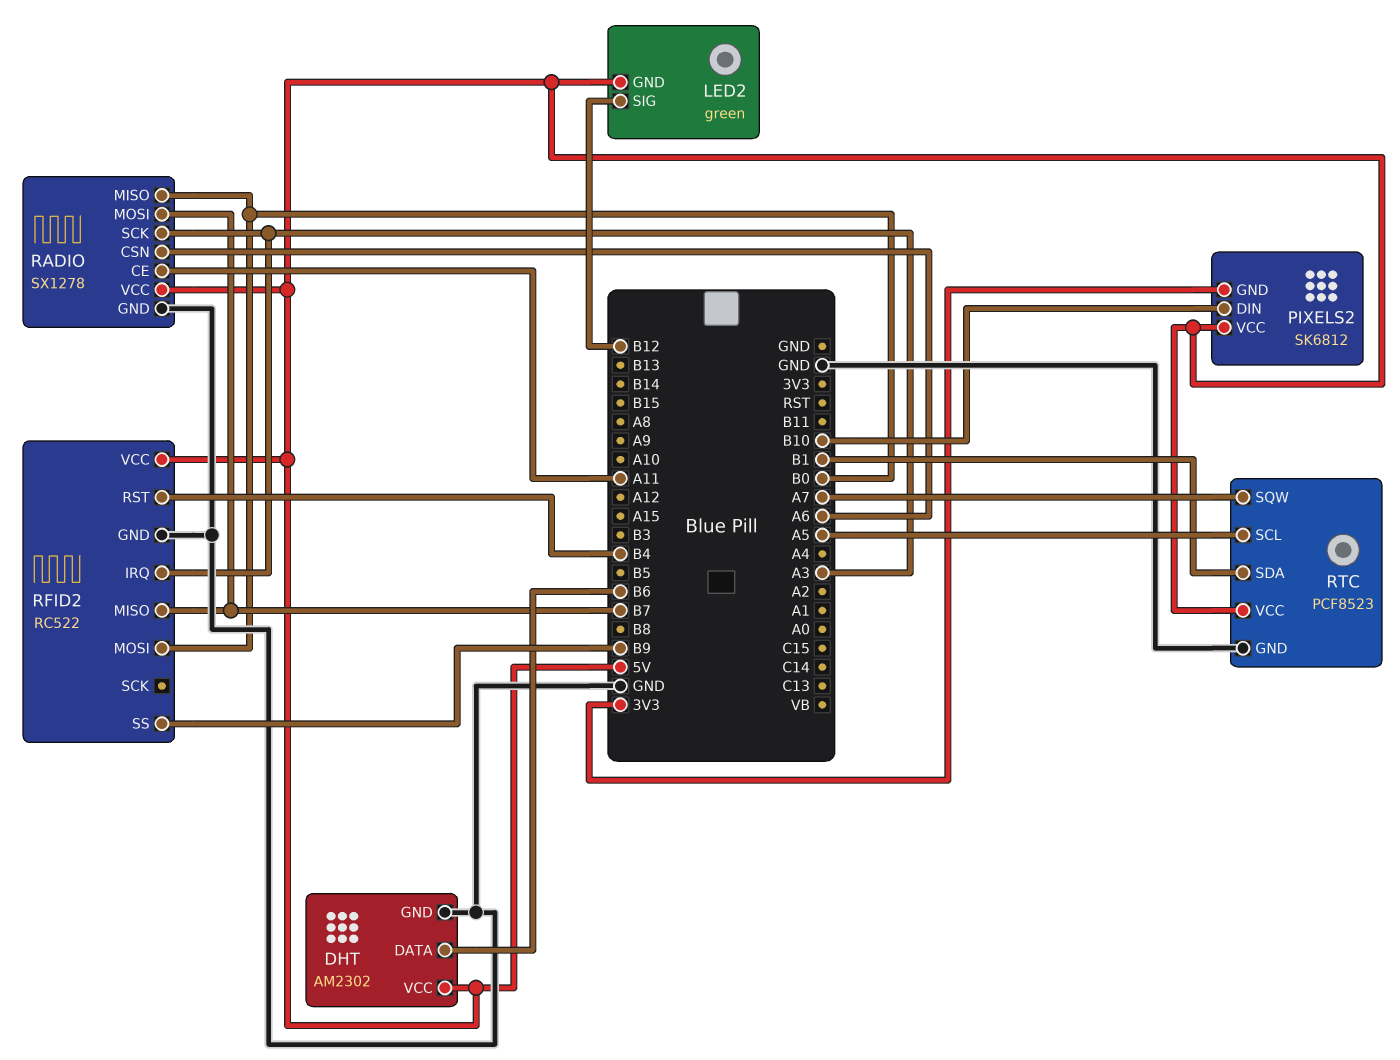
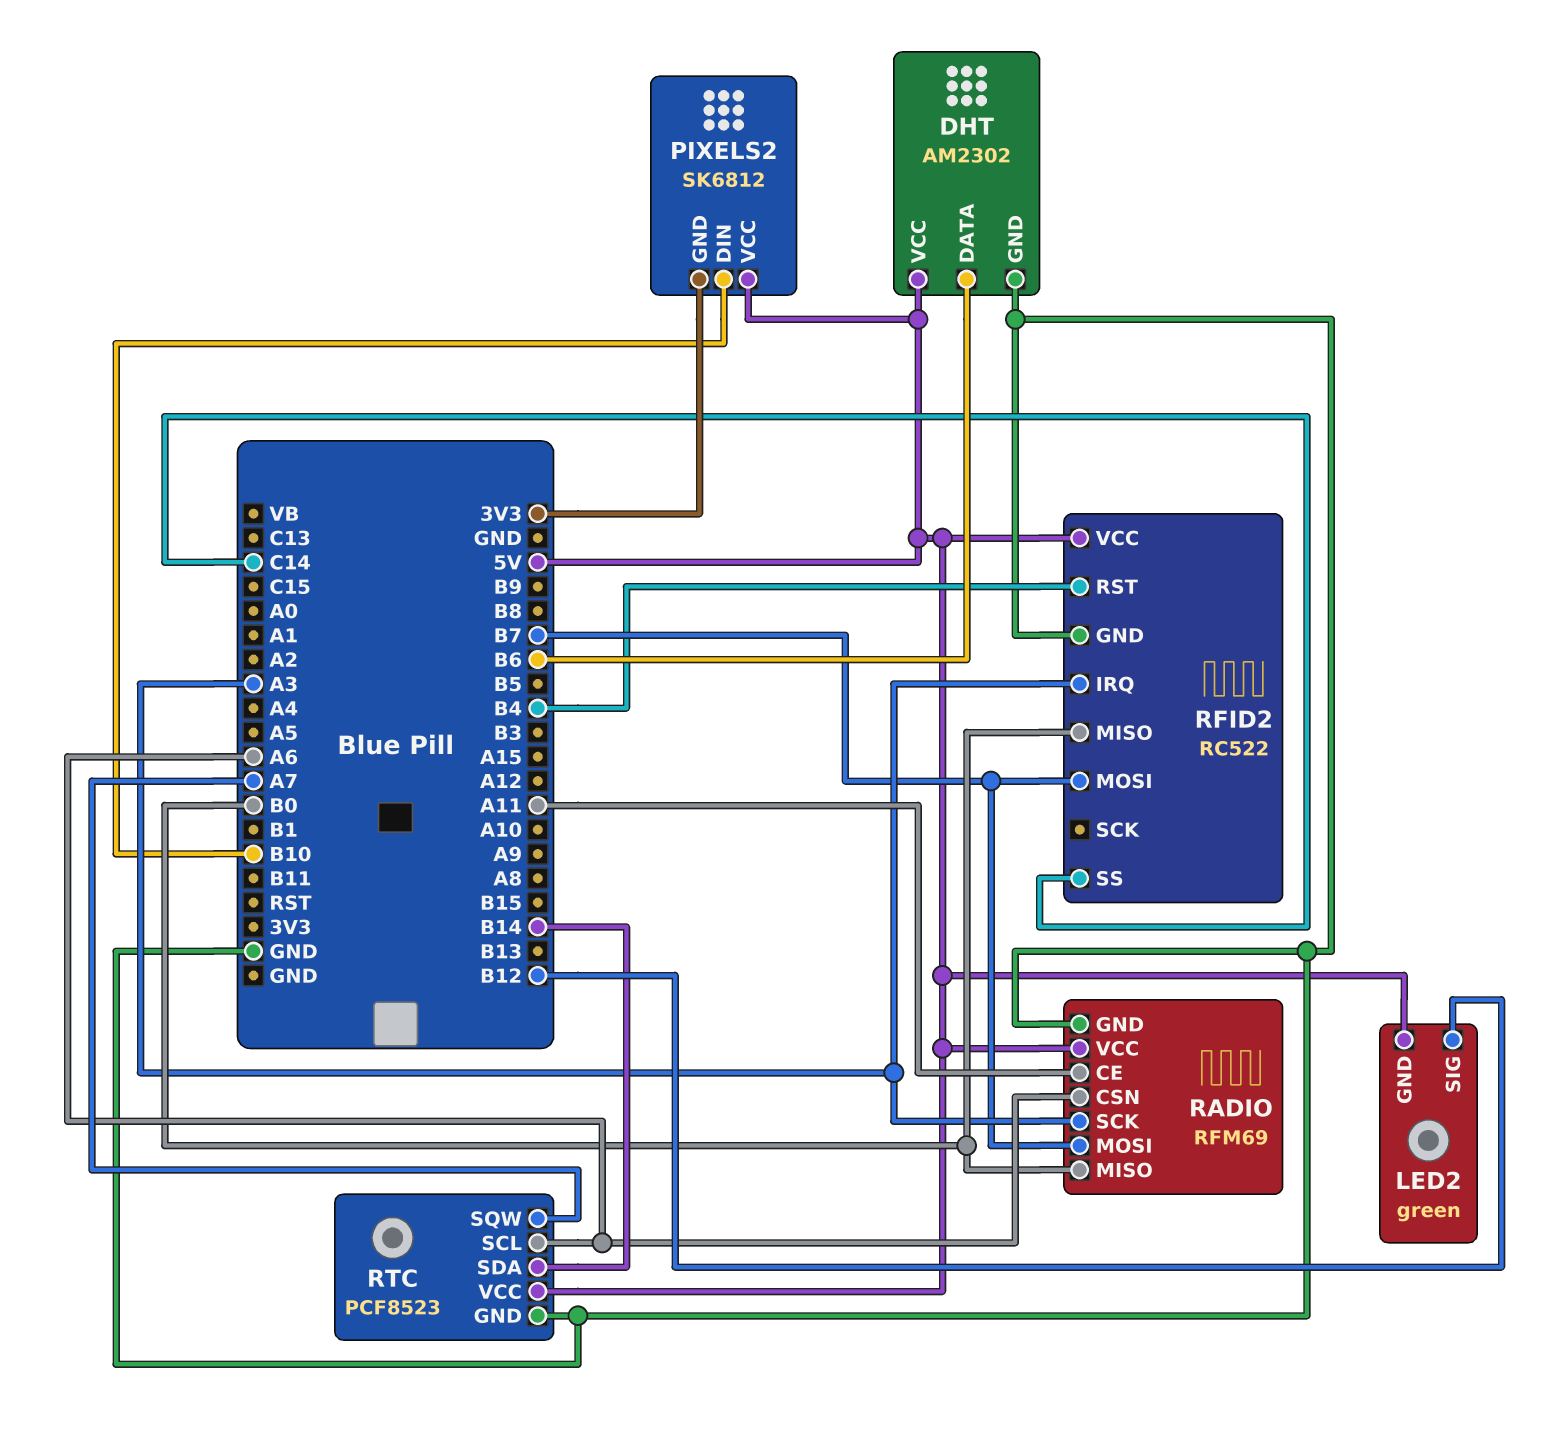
RADIO: SX1278 -> RFM69
RFID2 pin MISO: B7 -> B0
RFID2 pin MOSI: B0 -> B7
RFID2 pin SS: B9 -> C14
RTC pin SCL: A5 -> A6
RTC pin SDA: B1 -> B14

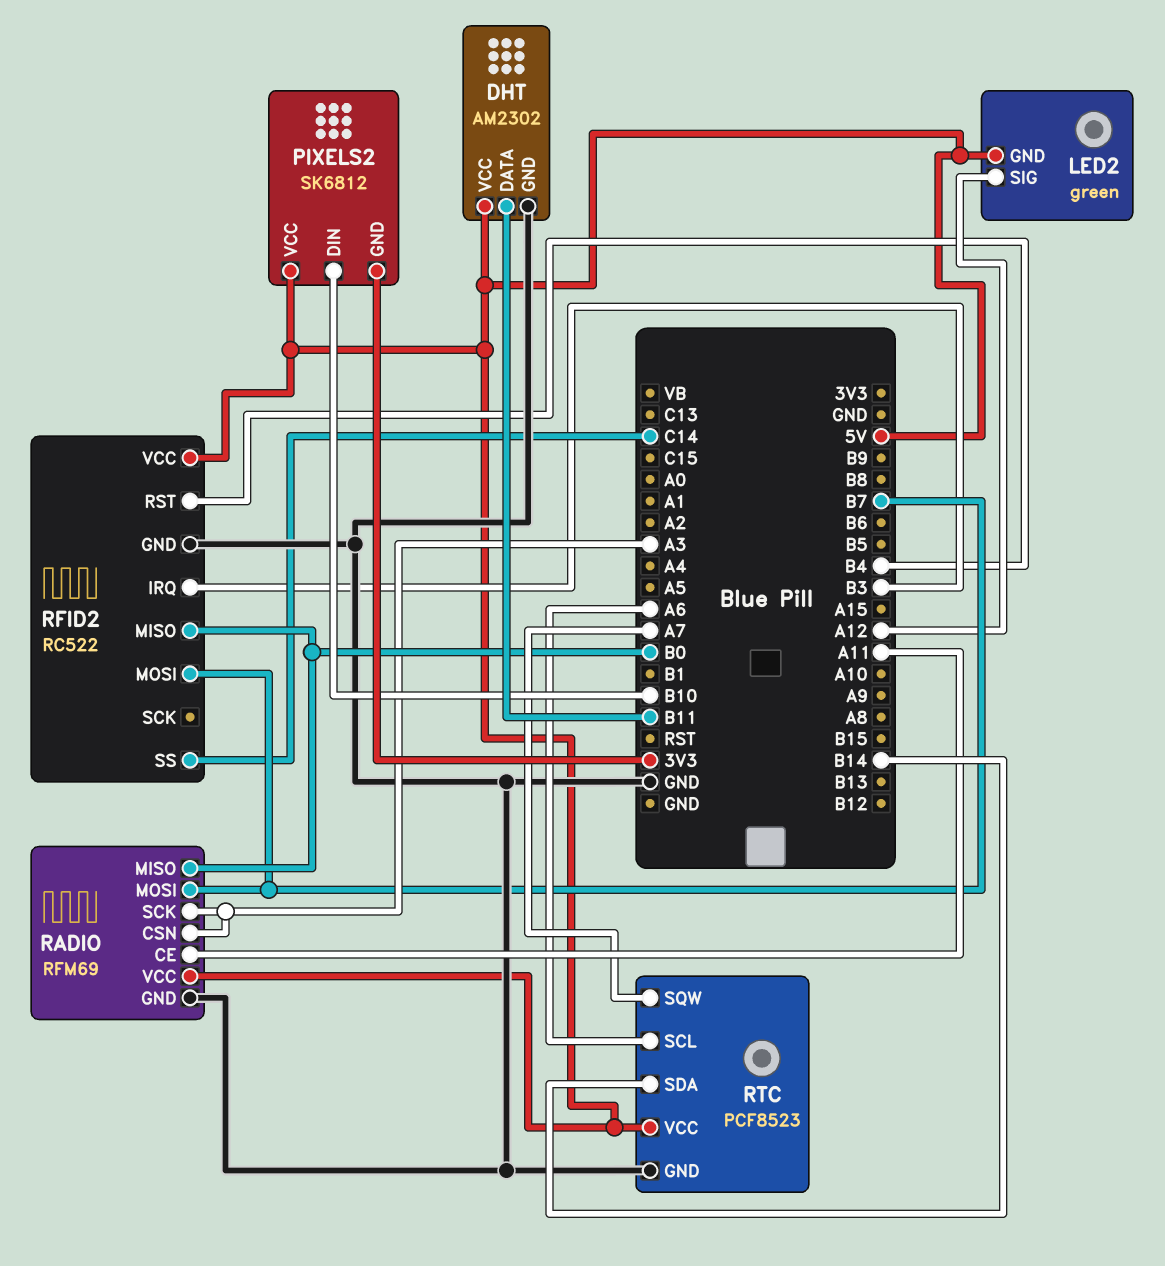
DHT pin DATA: B6 -> B11
LED2 pin SIG: B12 -> A12
RADIO pin CSN: A6 -> A3
RFID2 pin IRQ: A3 -> B3

